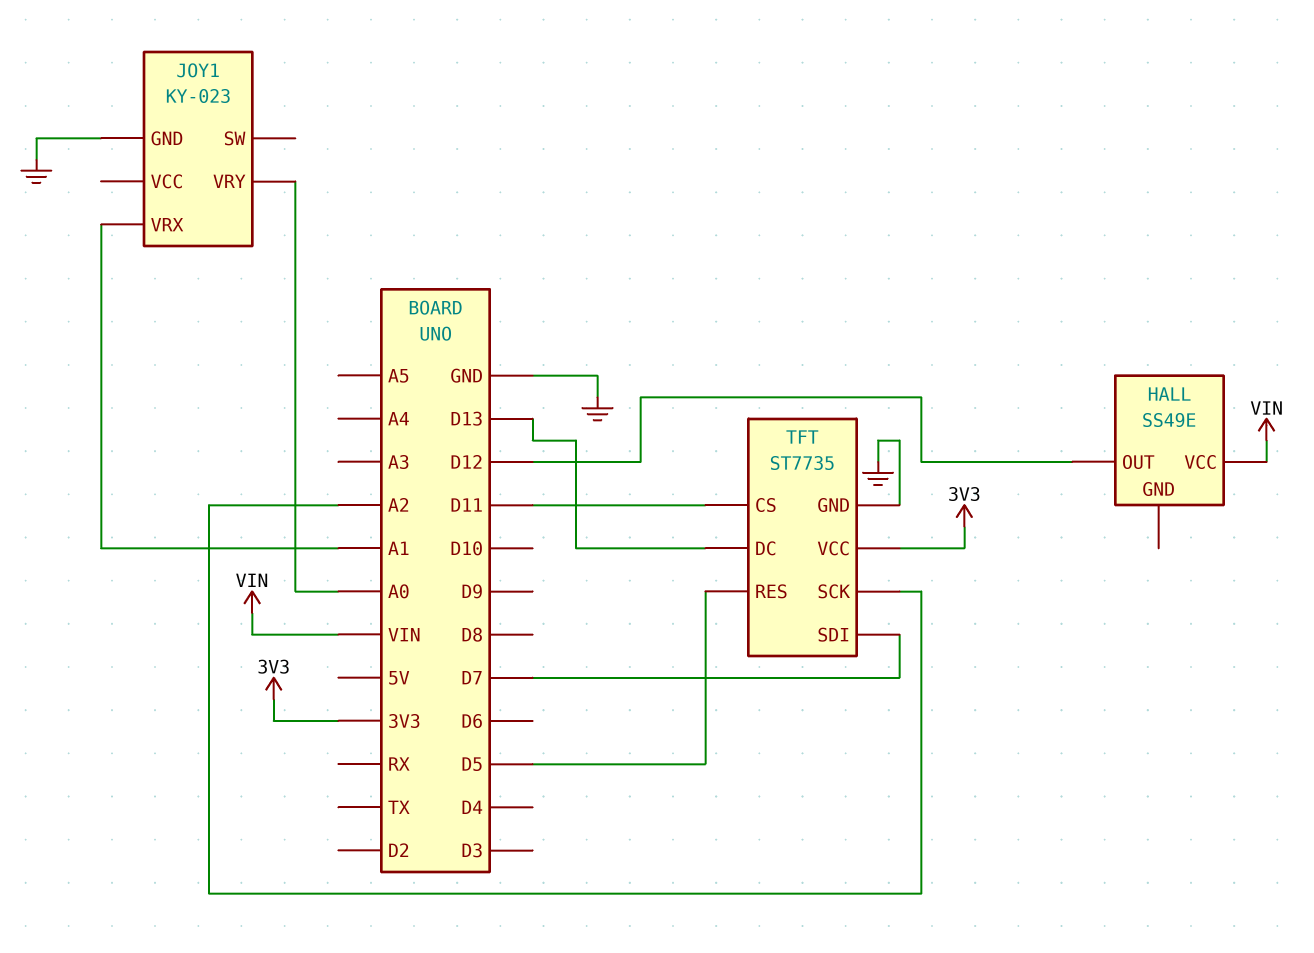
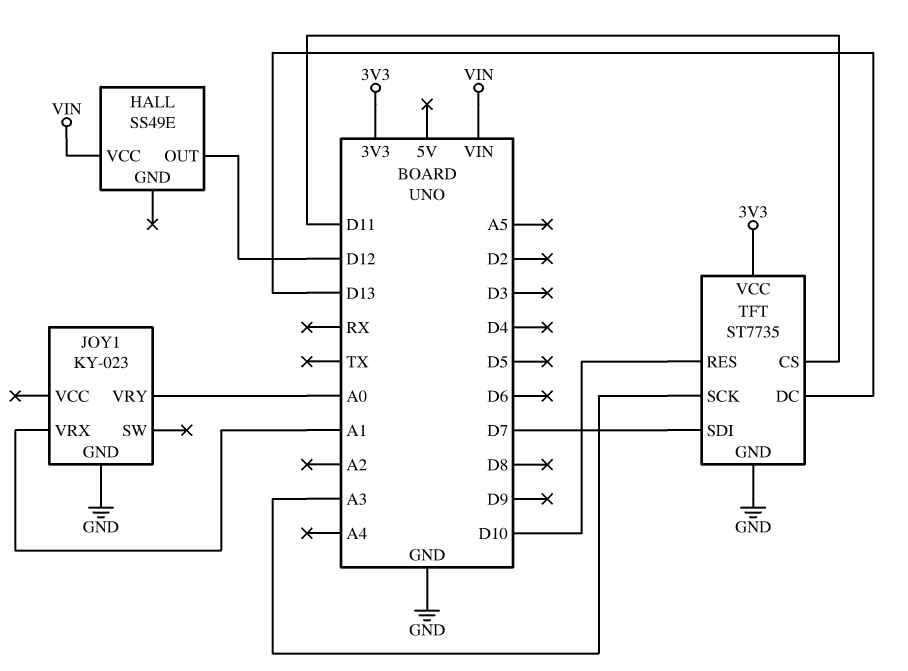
TFT pin RES: D5 -> D10
TFT pin SCK: A2 -> A3

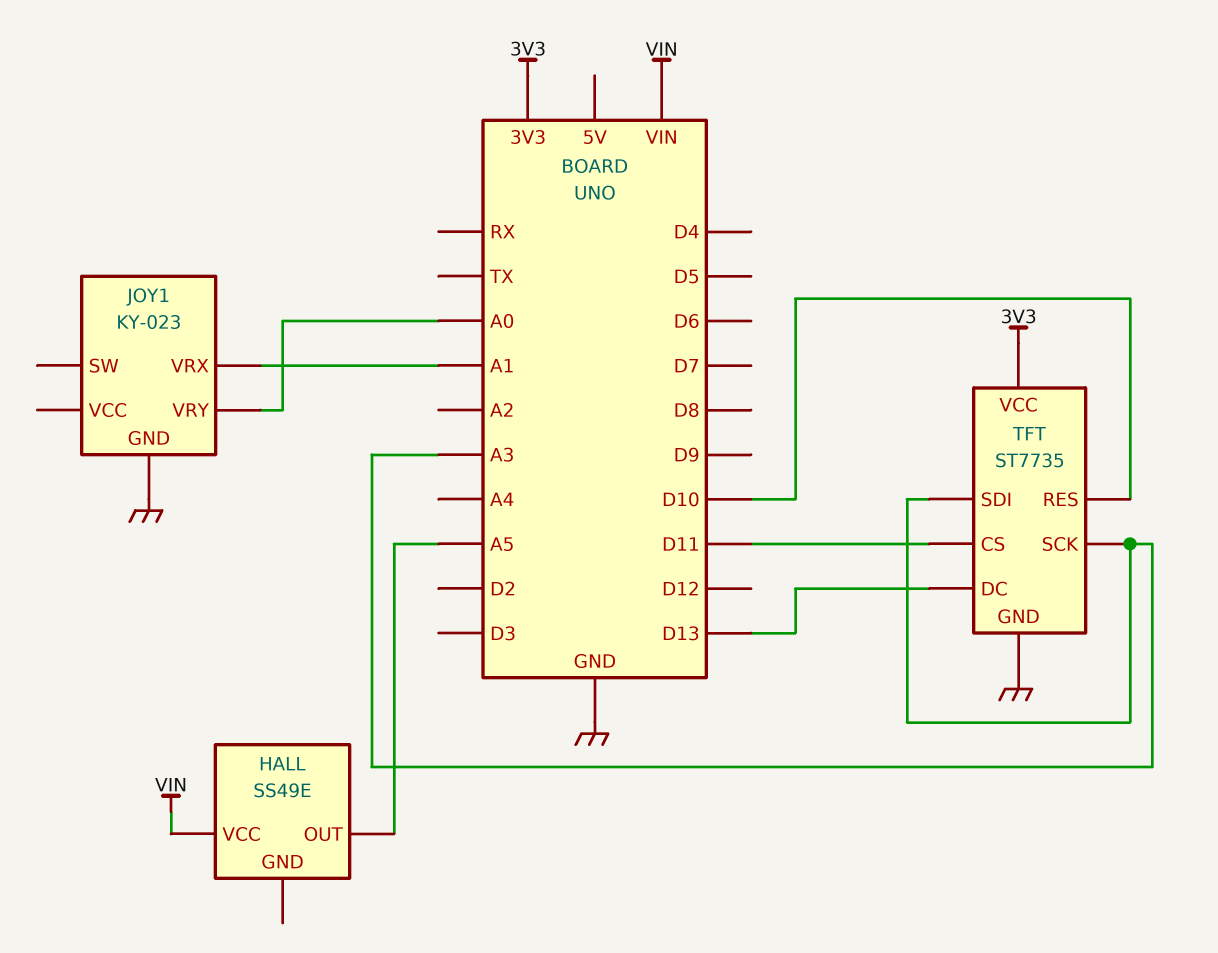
HALL pin OUT: D12 -> A5
TFT pin SDI: D7 -> A3

